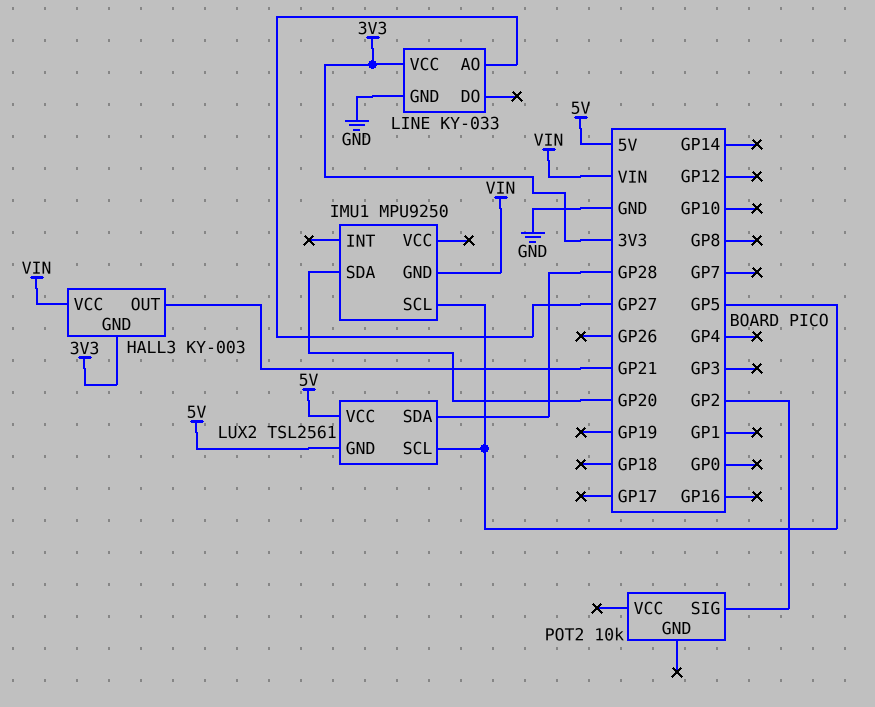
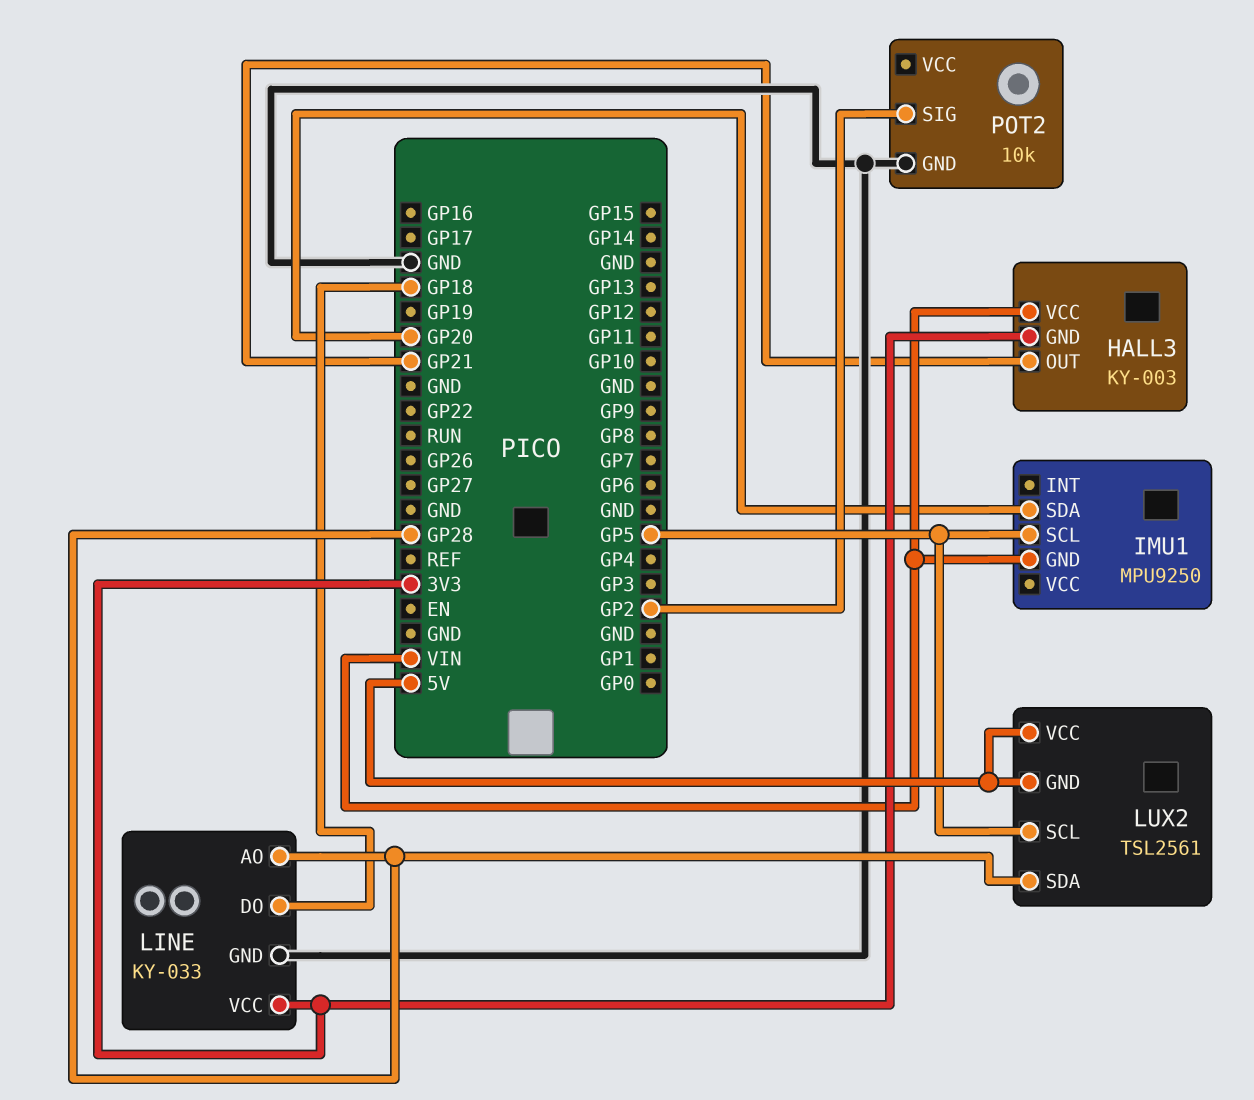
LINE pin AO: GP27 -> GP28
LINE pin DO: none -> GP18
POT2 pin GND: none -> GND

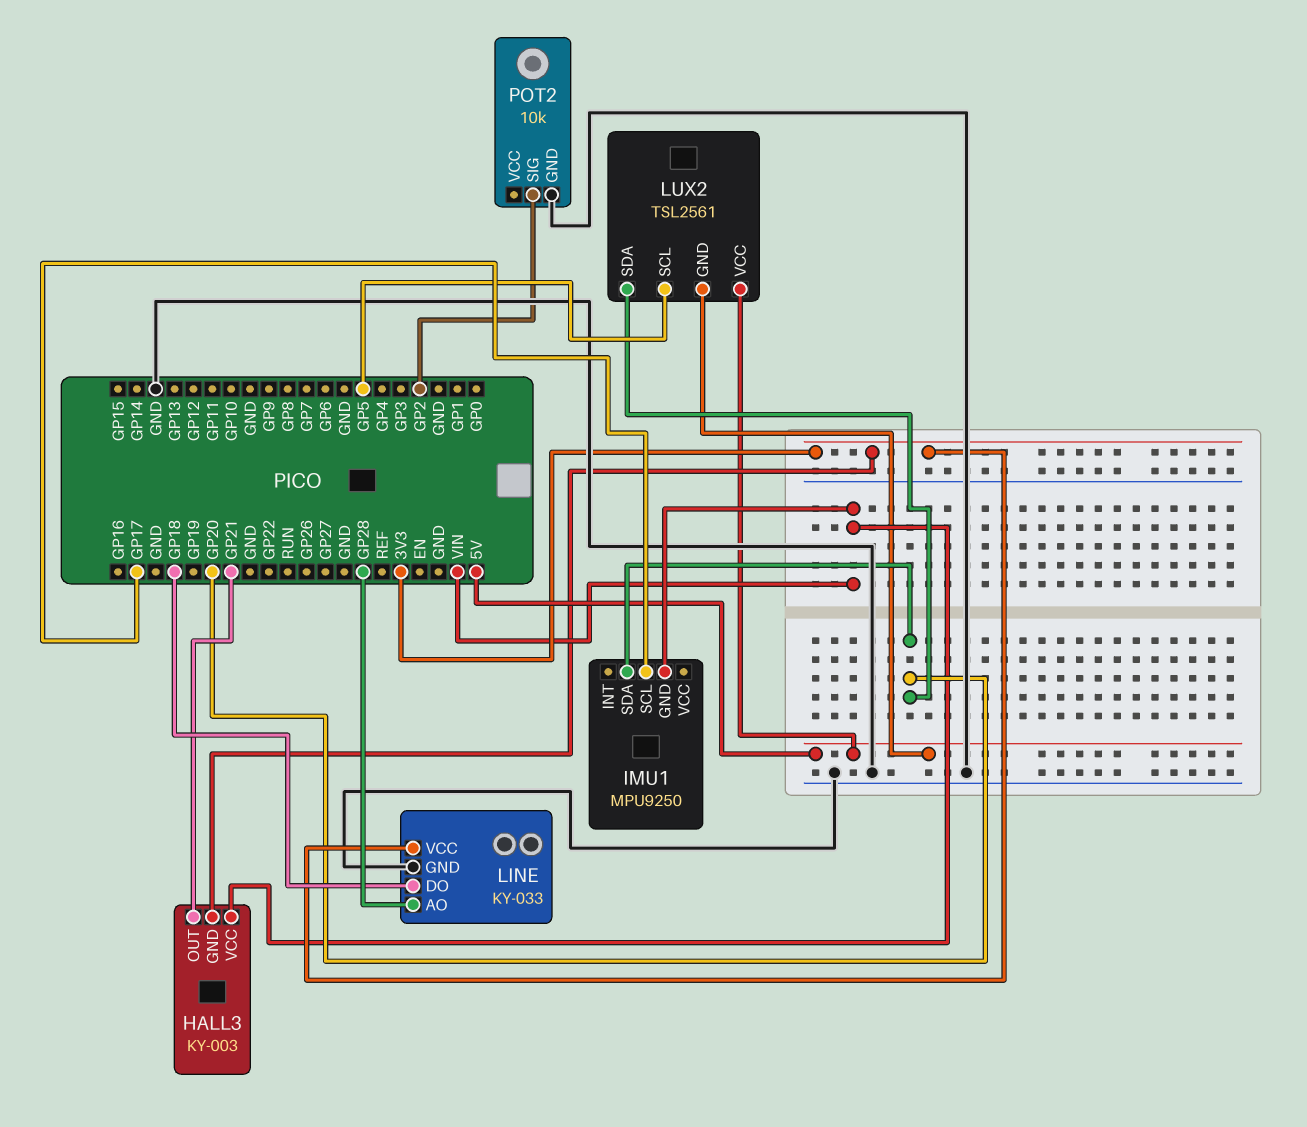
IMU1 pin SCL: GP5 -> GP17
LUX2 pin SDA: GP28 -> GP20

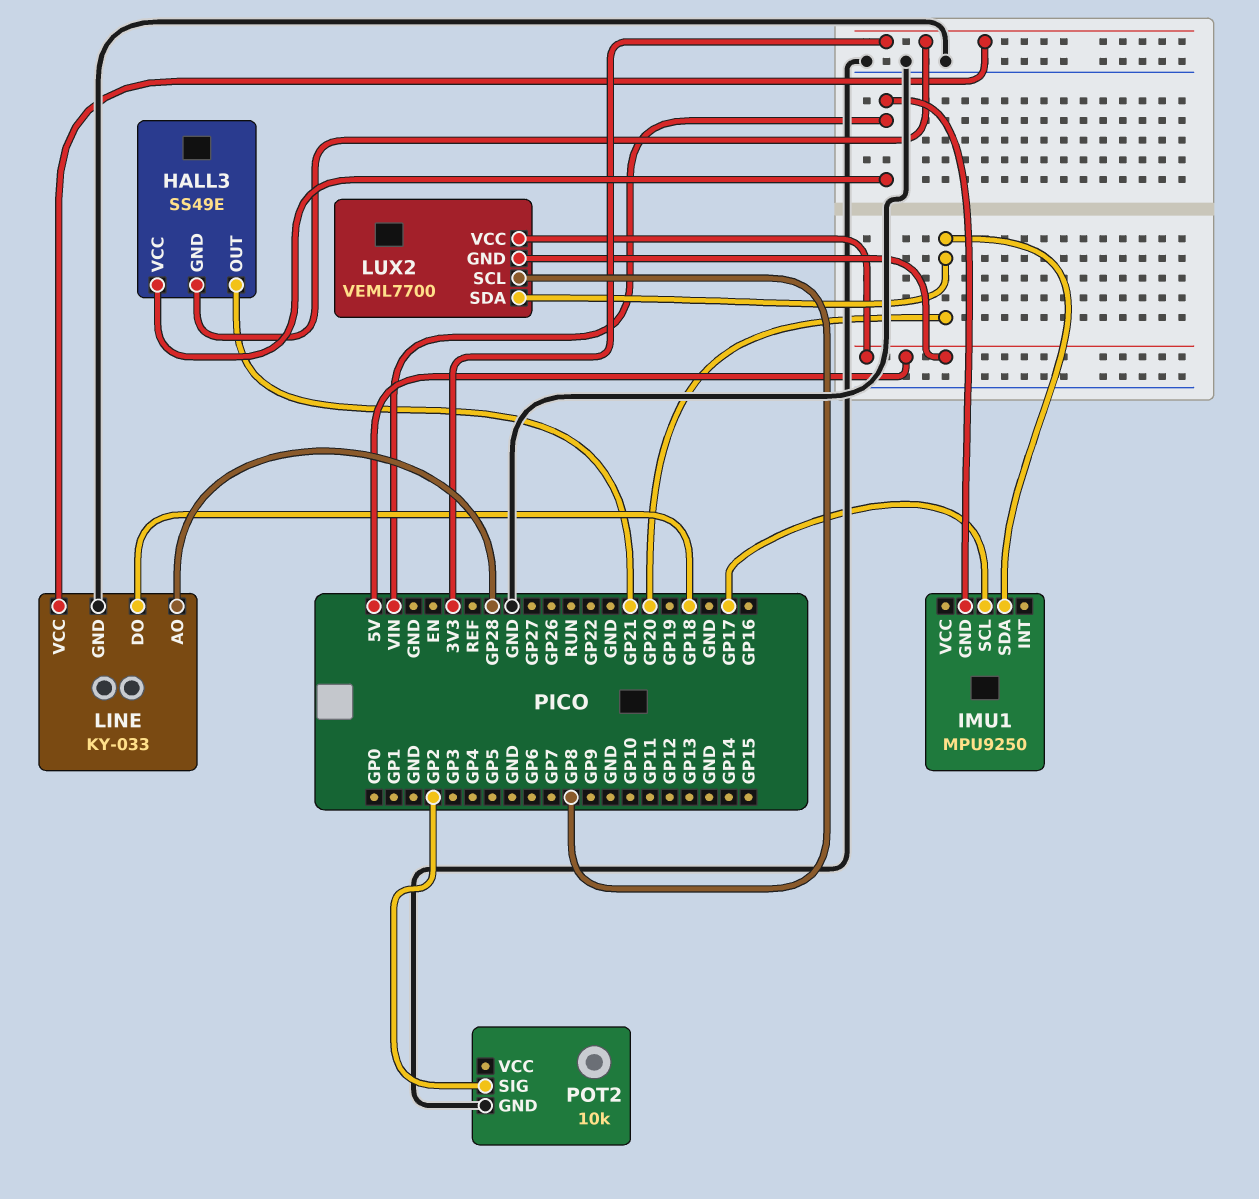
HALL3: KY-003 -> SS49E
LUX2: TSL2561 -> VEML7700
LUX2 pin SCL: GP5 -> GP8

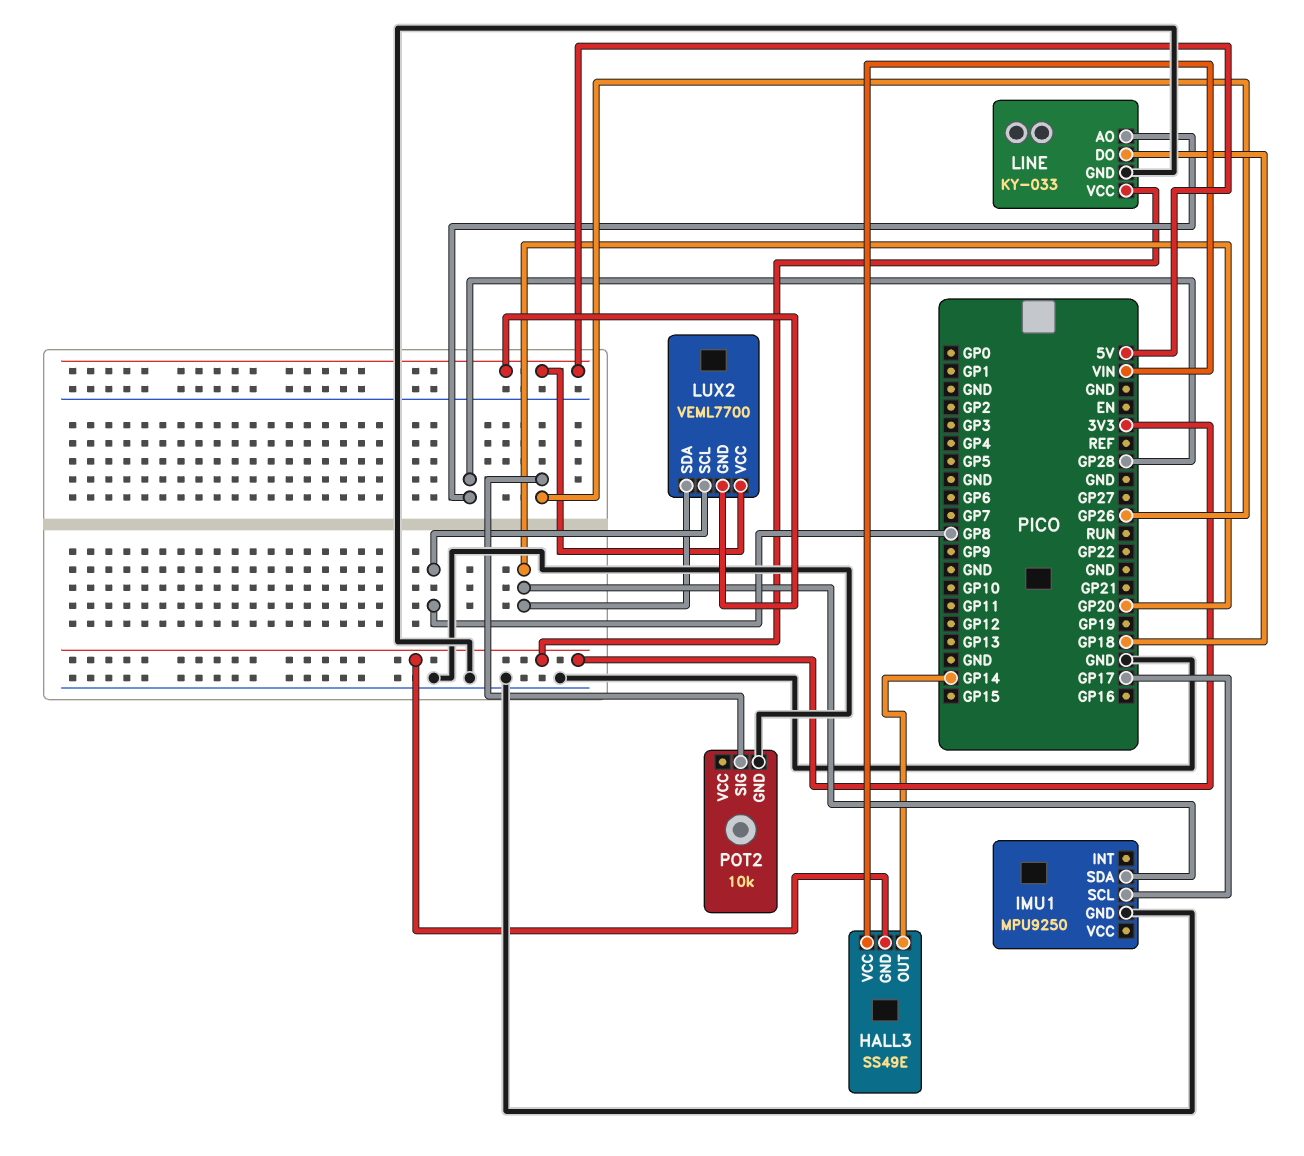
HALL3 pin OUT: GP21 -> GP14
IMU1 pin GND: VIN -> GND
POT2 pin SIG: GP2 -> GP26

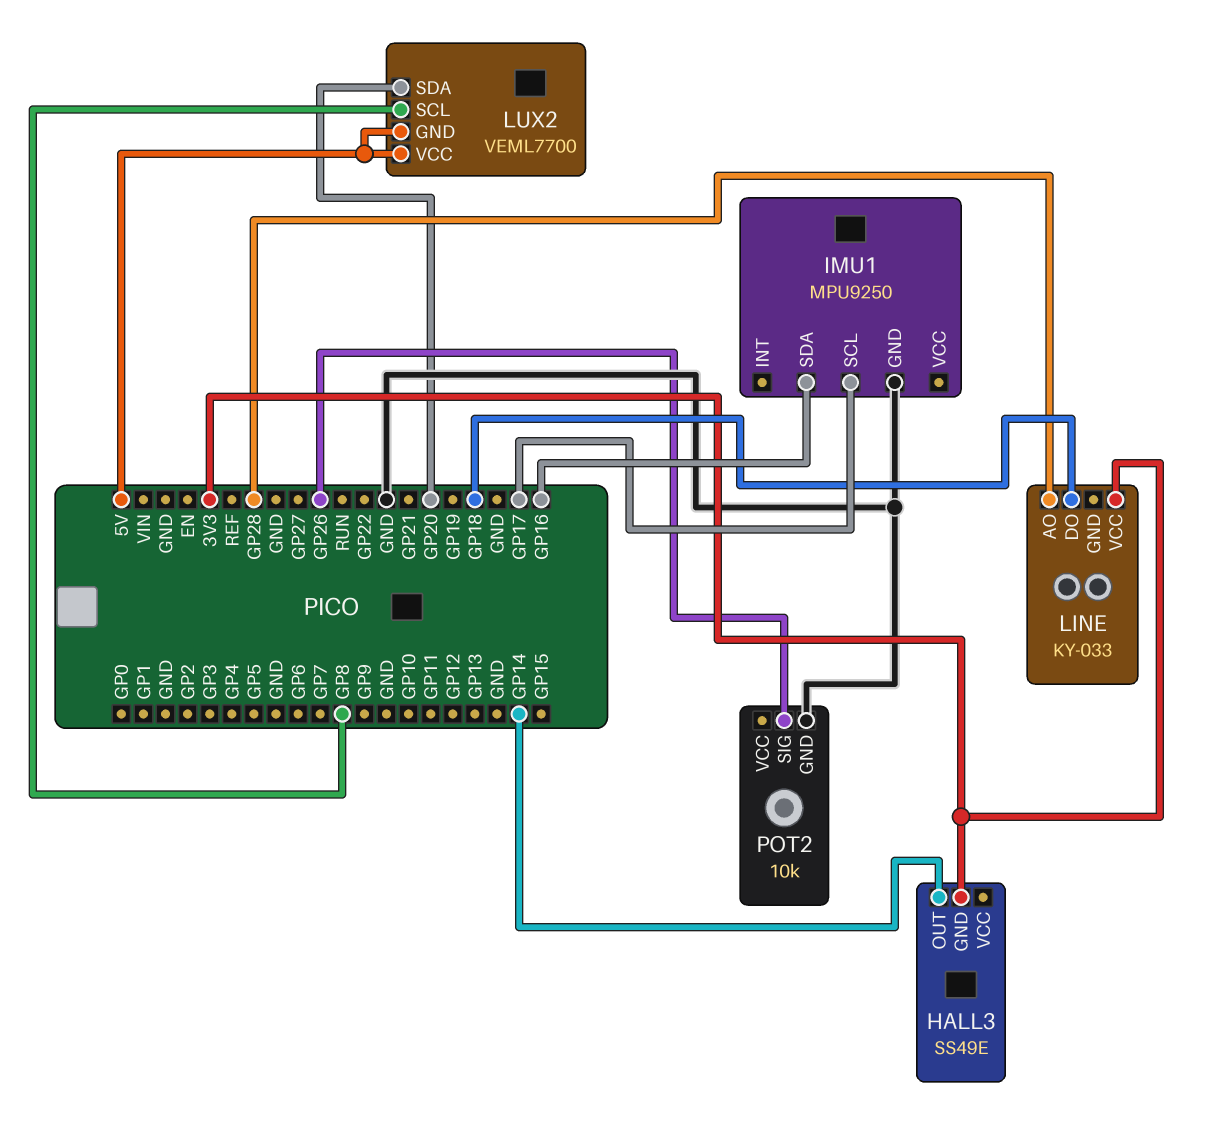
HALL3 pin VCC: VIN -> none
IMU1 pin SDA: GP20 -> GP16
LINE pin GND: GND -> none

